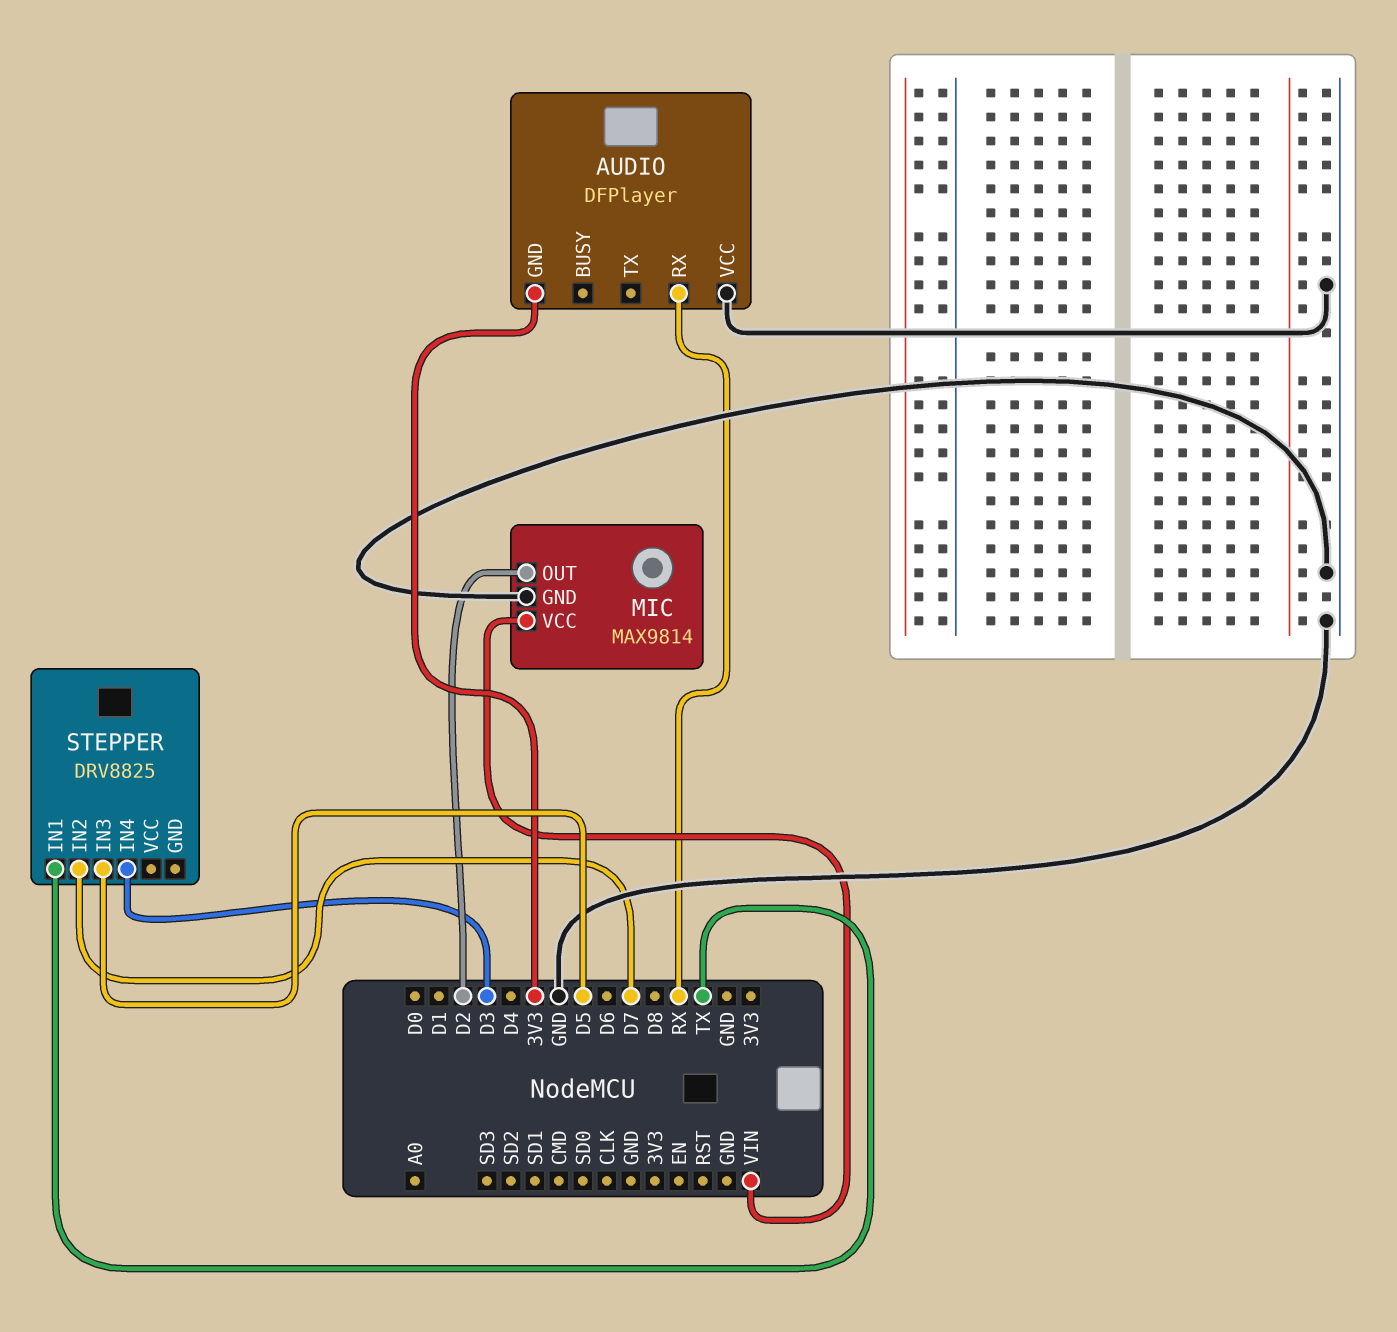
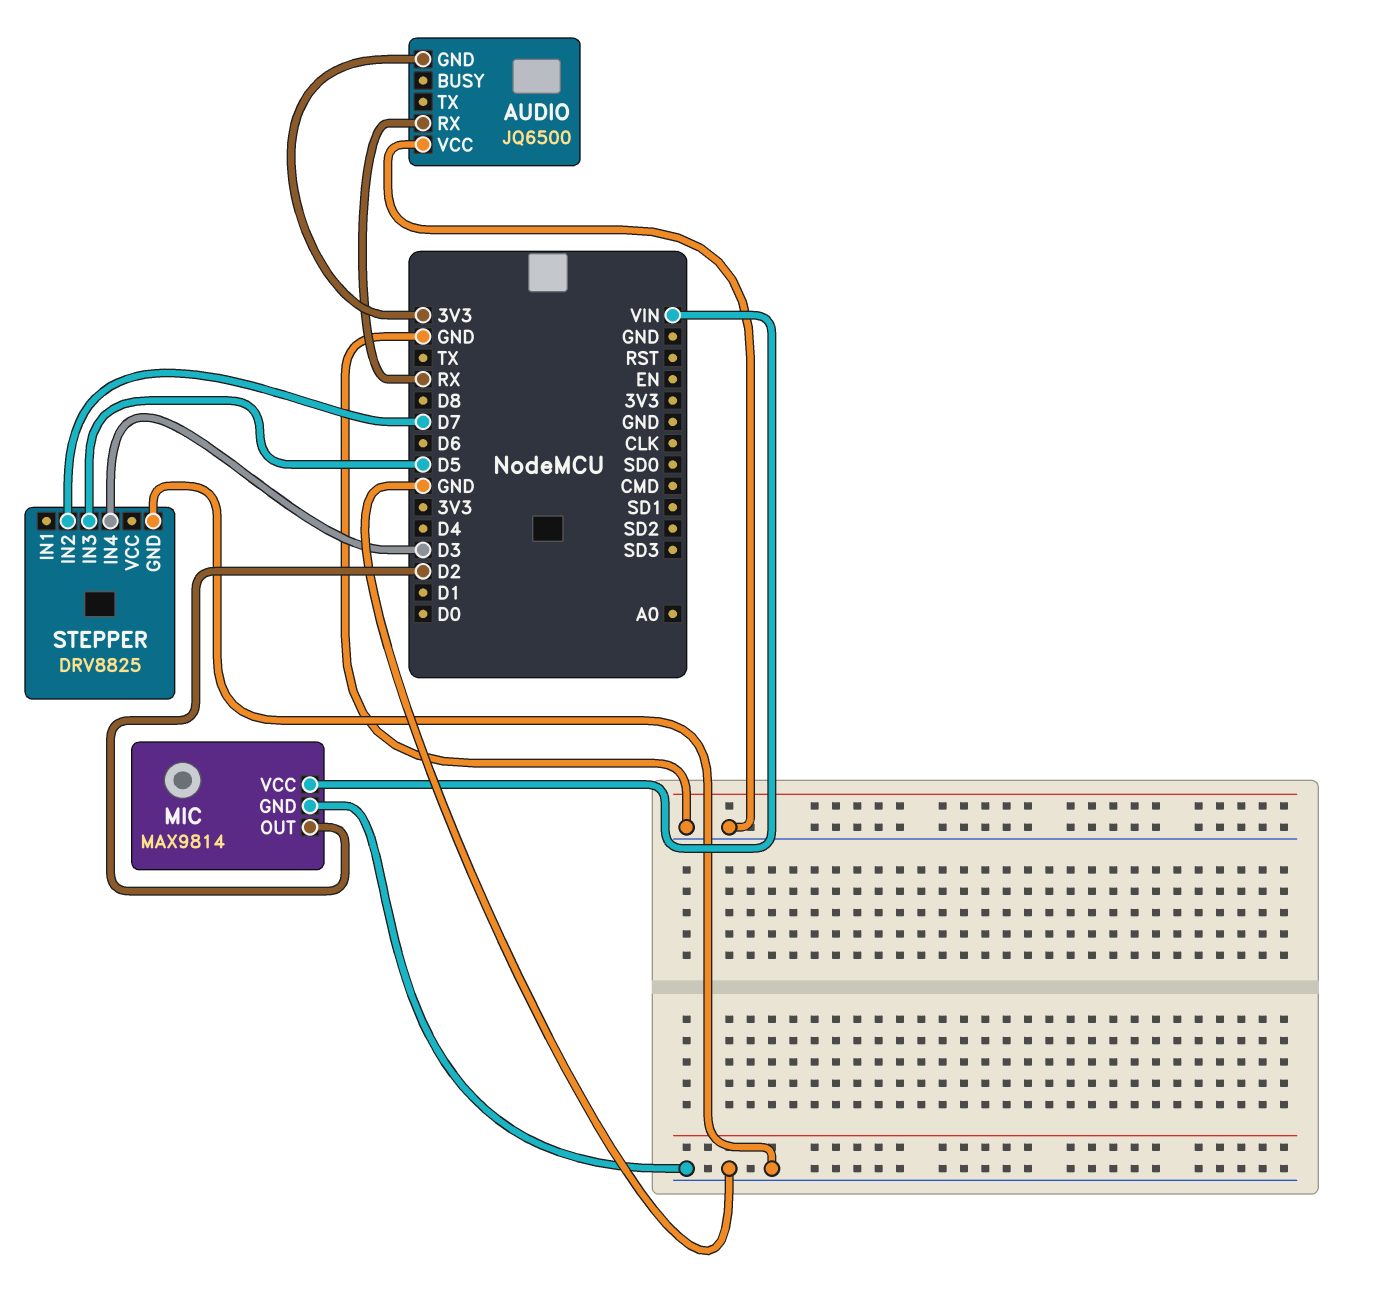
AUDIO: DFPlayer -> JQ6500
STEPPER pin GND: none -> GND
STEPPER pin IN1: TX -> none

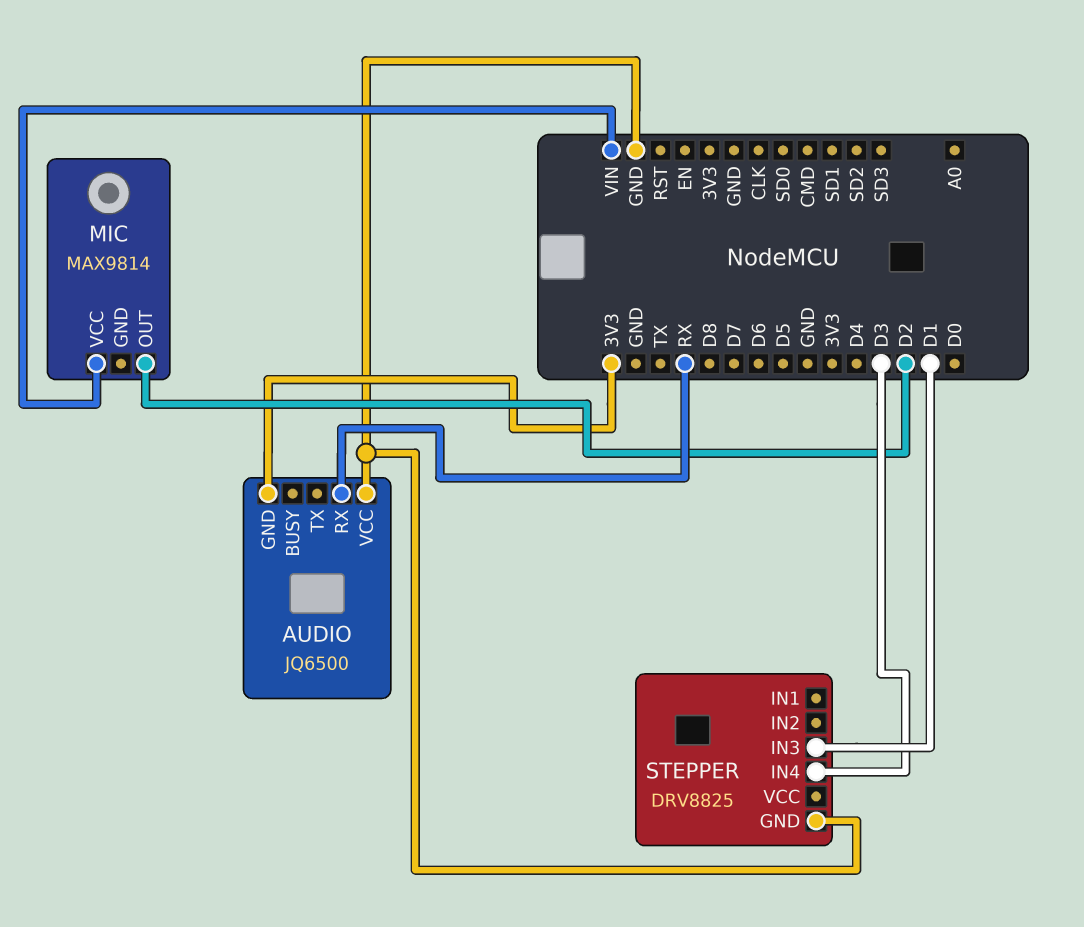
MIC pin GND: GND -> none
STEPPER pin IN2: D7 -> none
STEPPER pin IN3: D5 -> D1

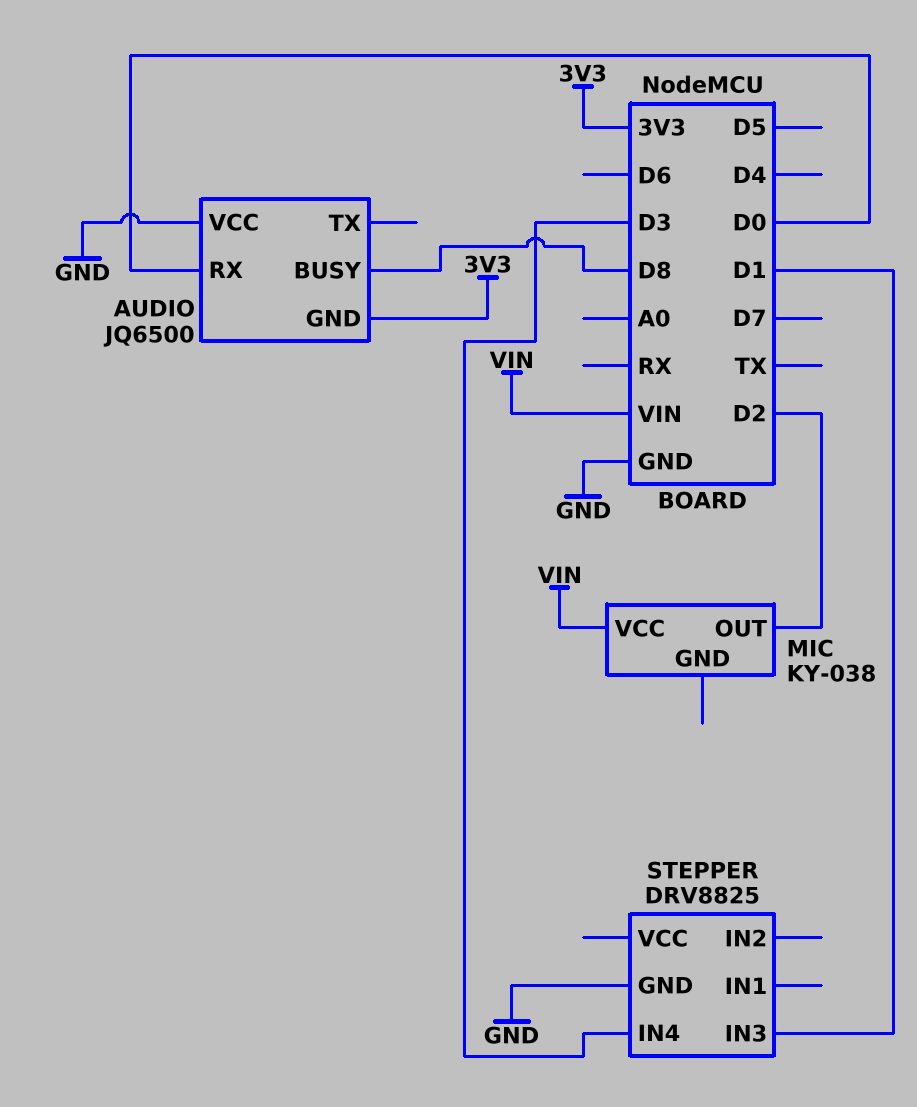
AUDIO pin BUSY: none -> D8
AUDIO pin RX: RX -> D0
MIC: MAX9814 -> KY-038

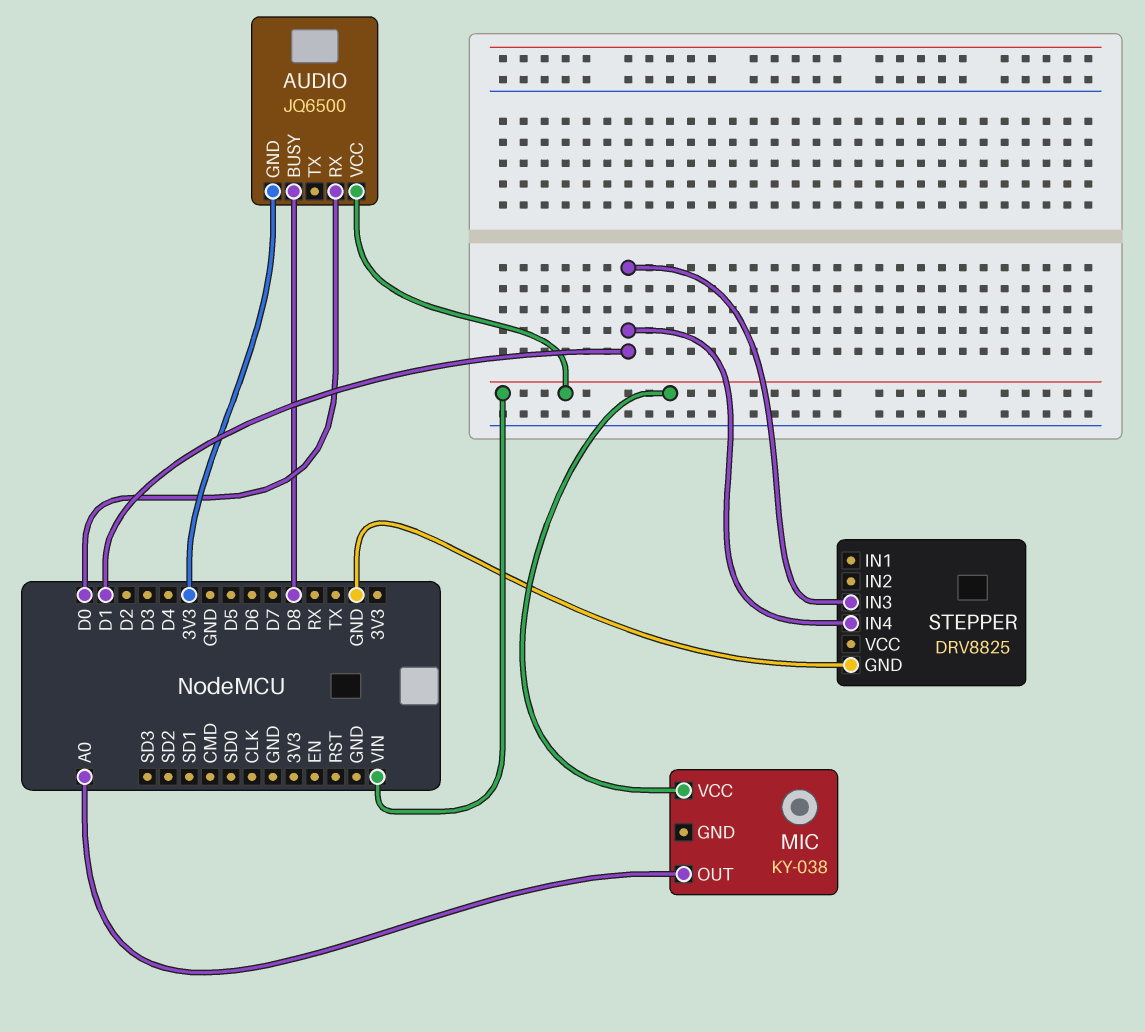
AUDIO pin VCC: GND -> VIN
MIC pin OUT: D2 -> A0
STEPPER pin IN4: D3 -> D1

